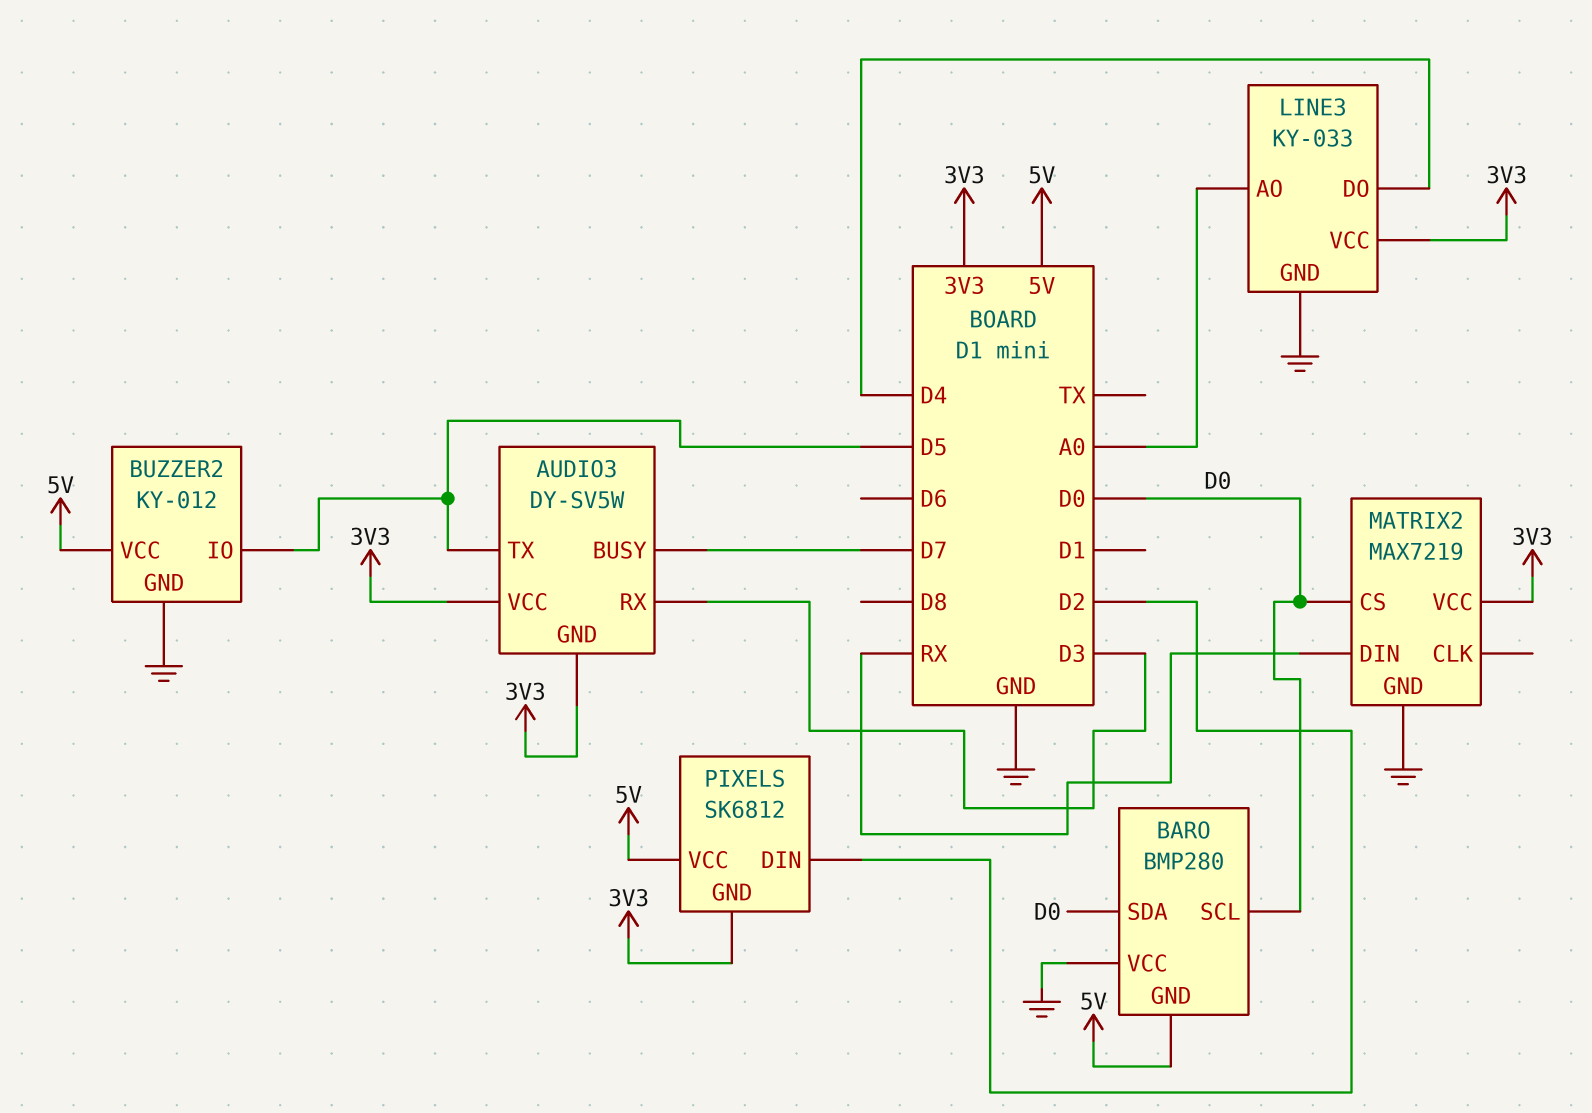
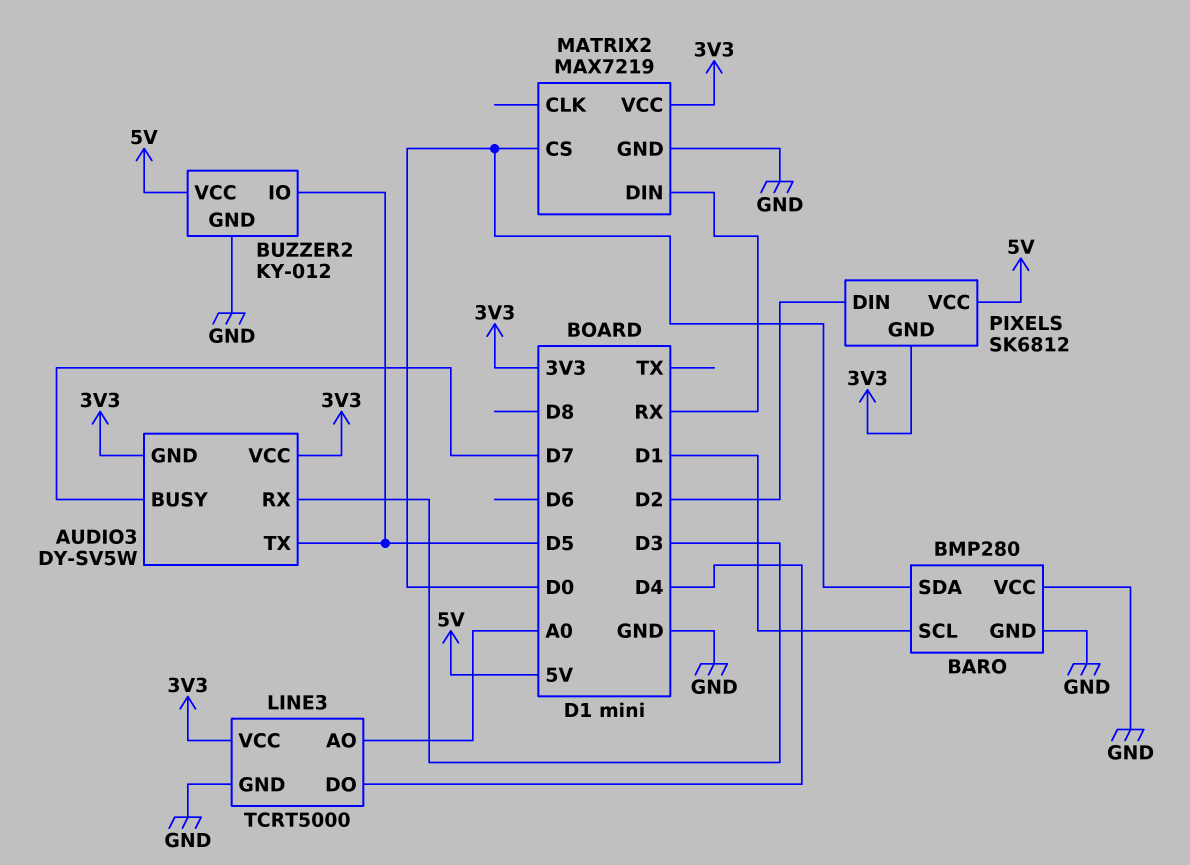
BARO pin GND: 5V -> GND
BARO pin SCL: D0 -> D1
LINE3: KY-033 -> TCRT5000

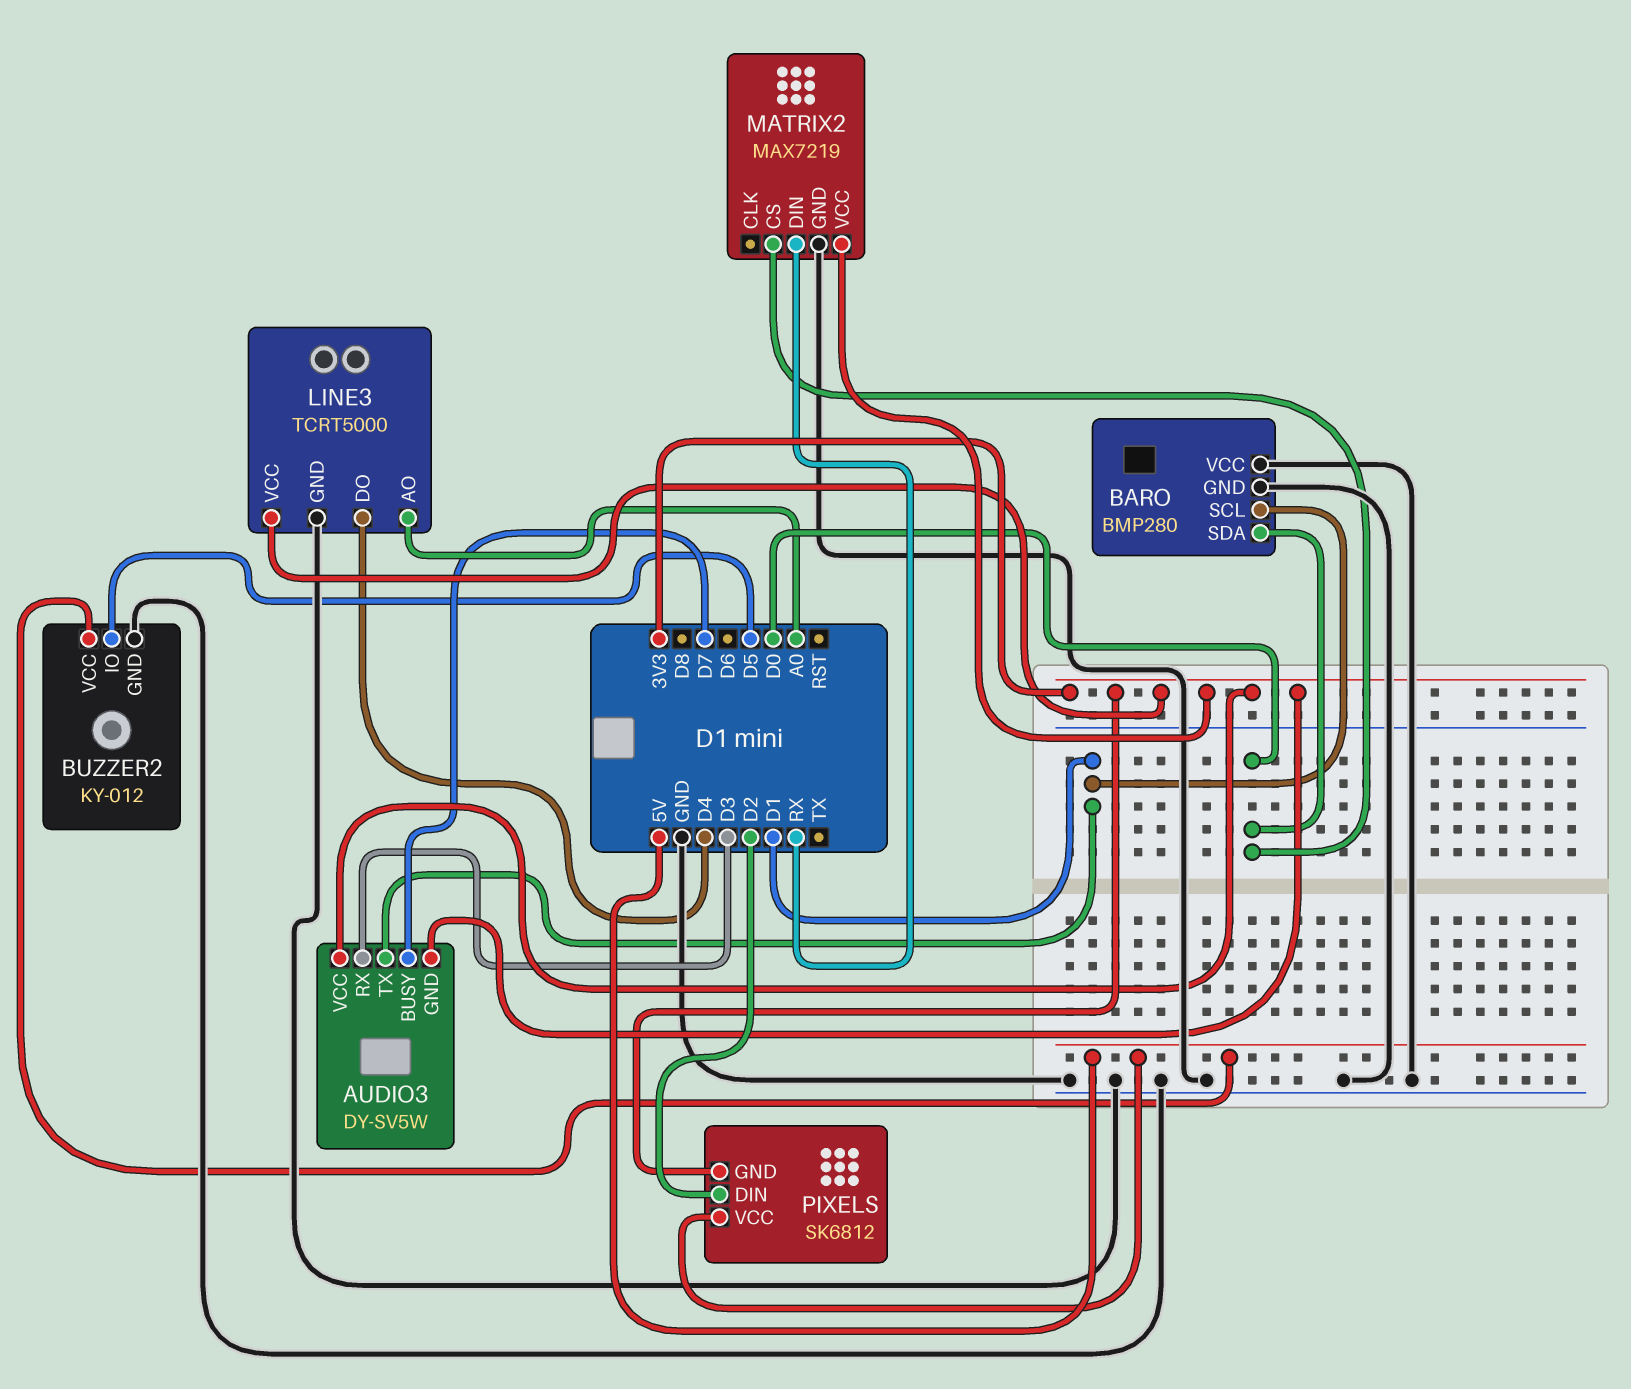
AUDIO3 pin TX: D5 -> D1

